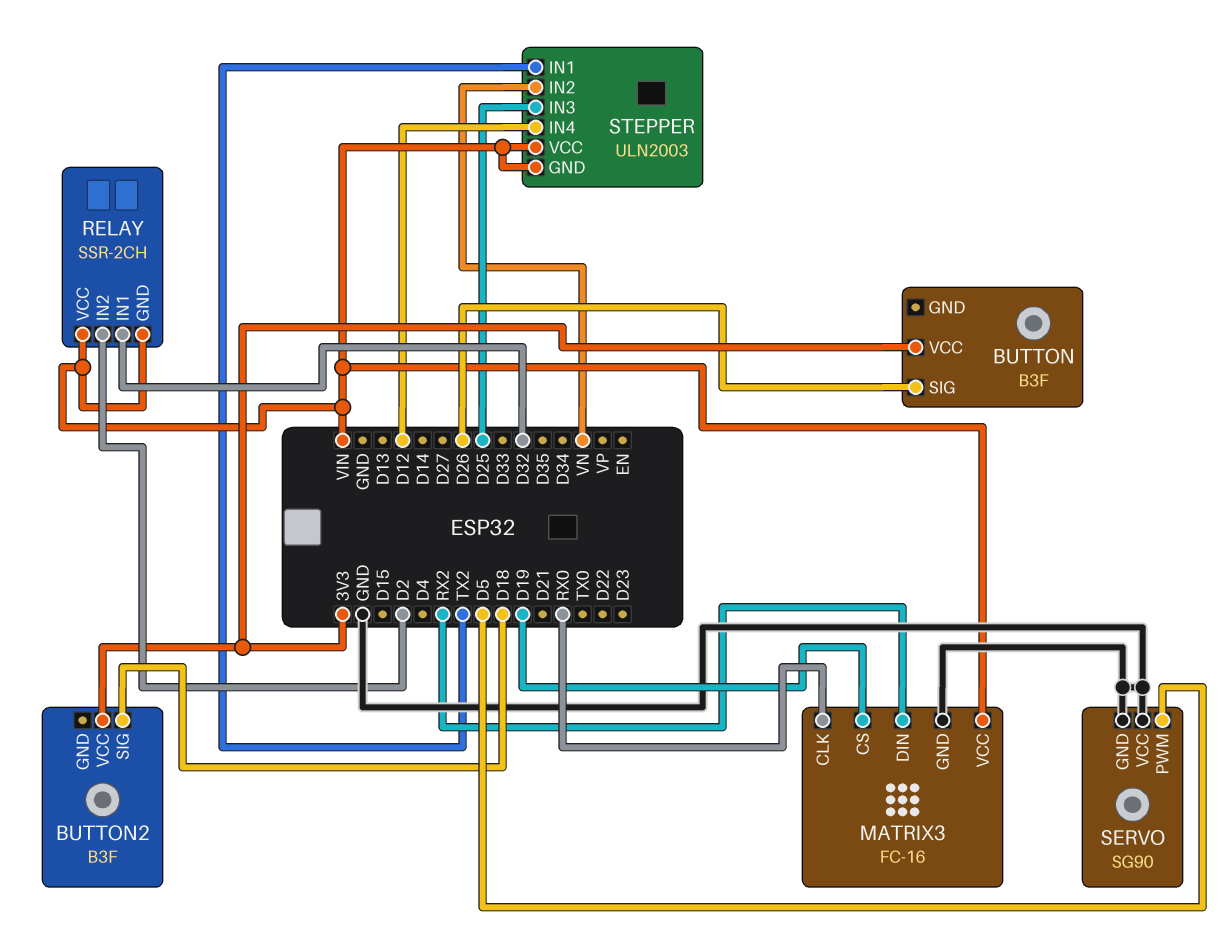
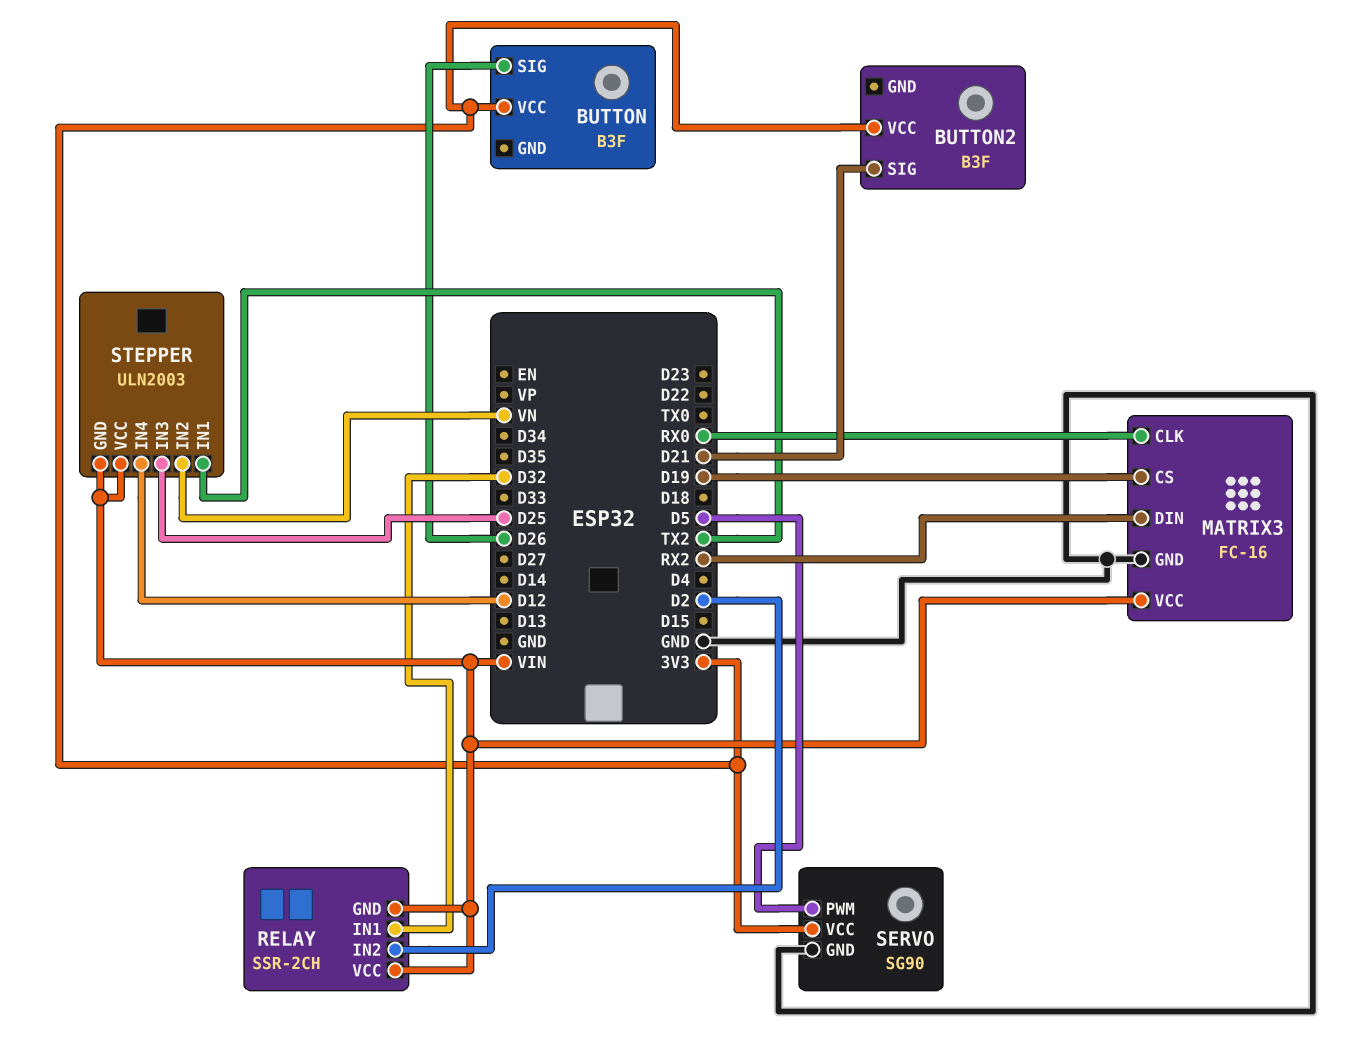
BUTTON2 pin SIG: D18 -> D21
SERVO pin VCC: GND -> 3V3

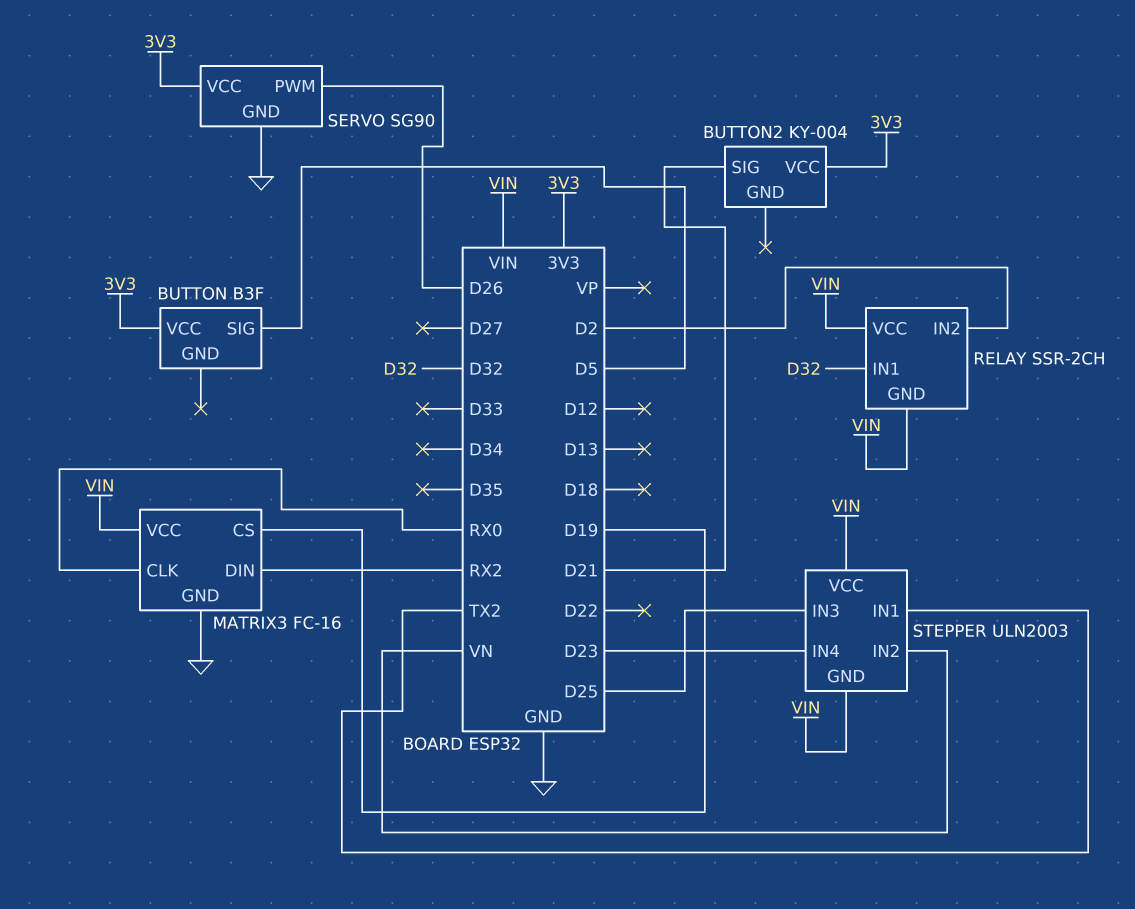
BUTTON pin SIG: D26 -> D5
BUTTON2: B3F -> KY-004
SERVO pin PWM: D5 -> D26
STEPPER pin IN4: D12 -> D23

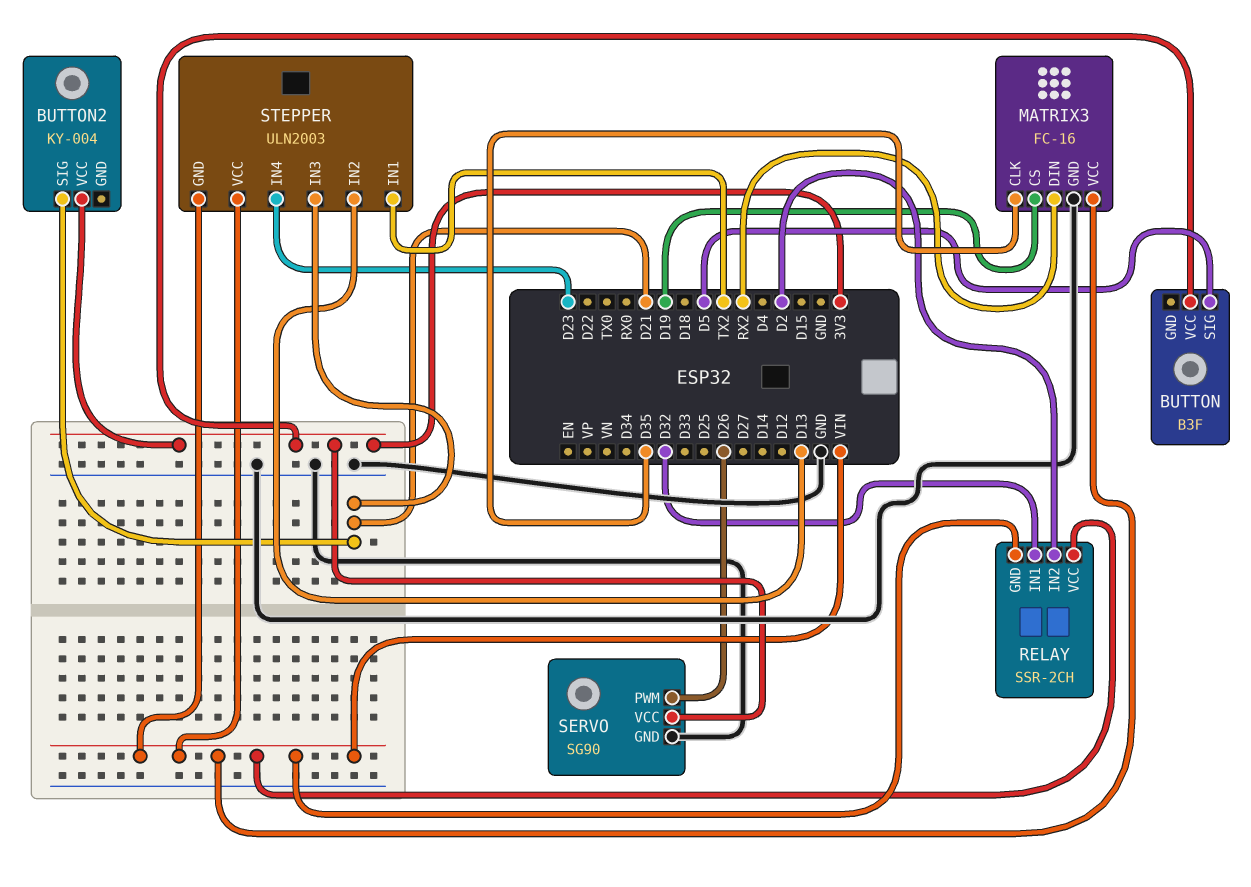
MATRIX3 pin CLK: RX0 -> D35
STEPPER pin IN2: VN -> D13
STEPPER pin IN3: D25 -> D21

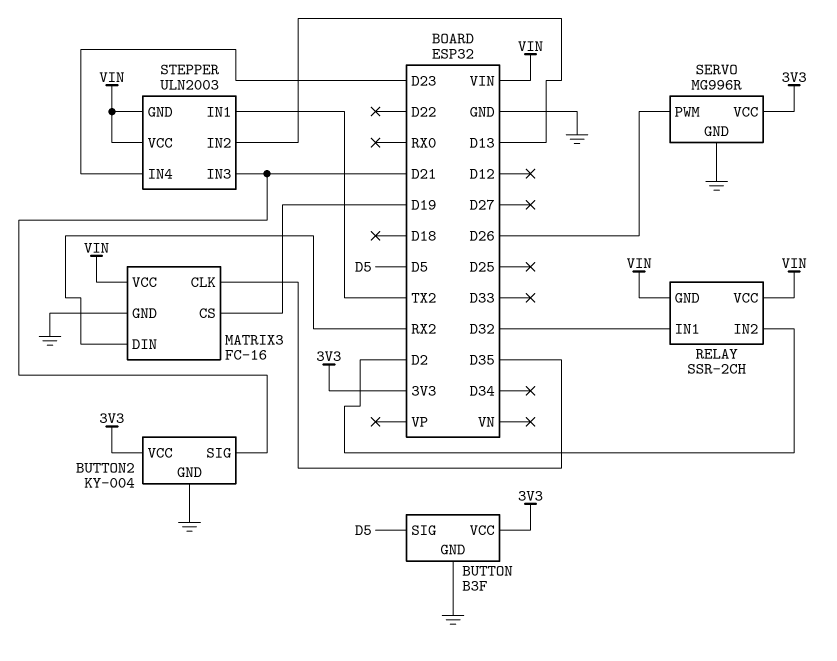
BUTTON pin GND: none -> GND
BUTTON2 pin GND: none -> GND
SERVO: SG90 -> MG996R

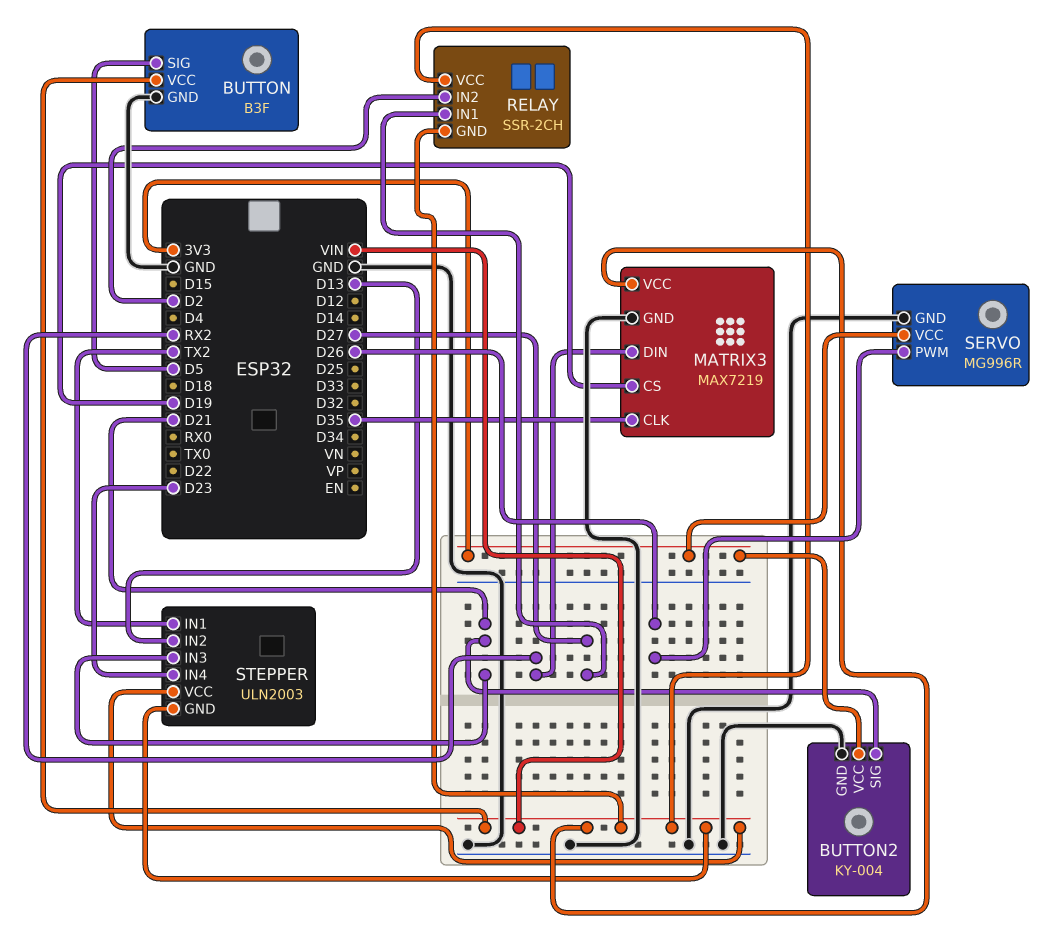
BUTTON pin VCC: 3V3 -> VIN
MATRIX3: FC-16 -> MAX7219
RELAY pin IN1: D32 -> D27

